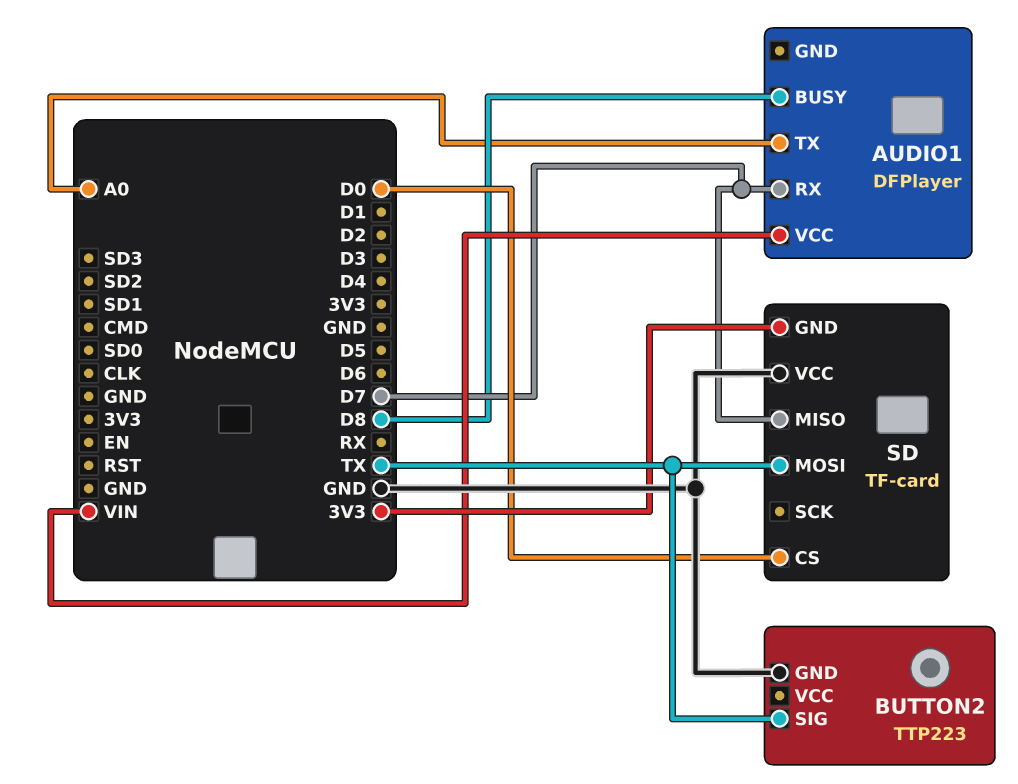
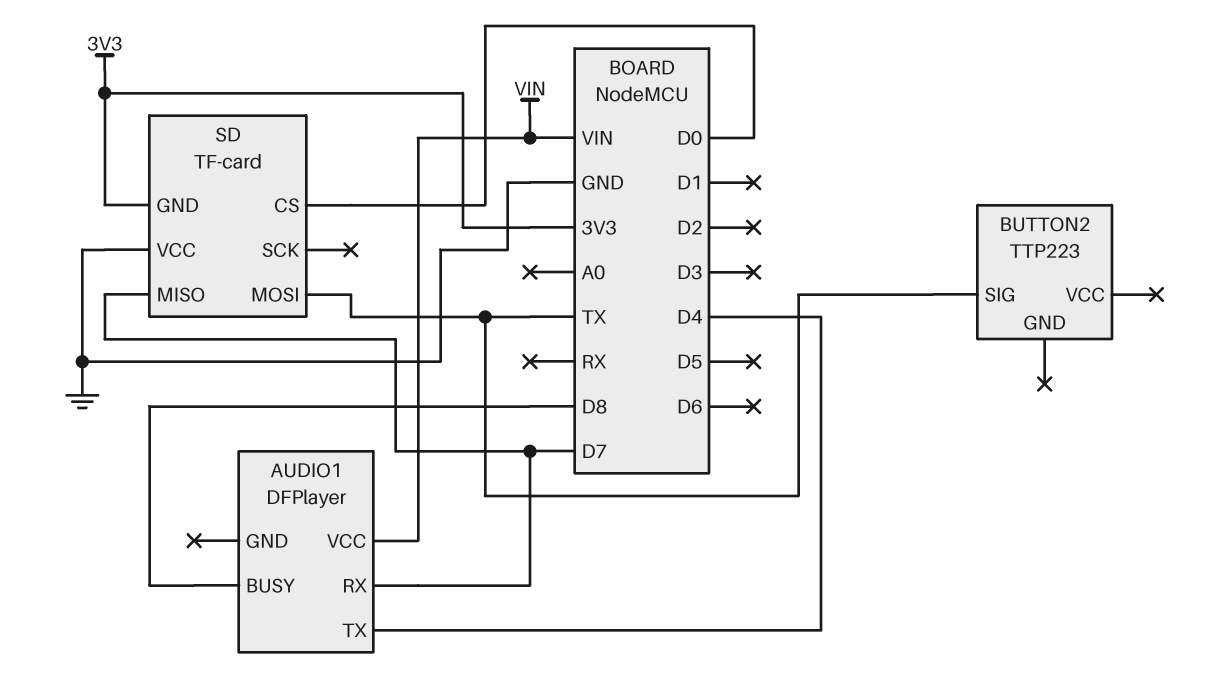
AUDIO1 pin TX: A0 -> D4
BUTTON2 pin GND: GND -> none

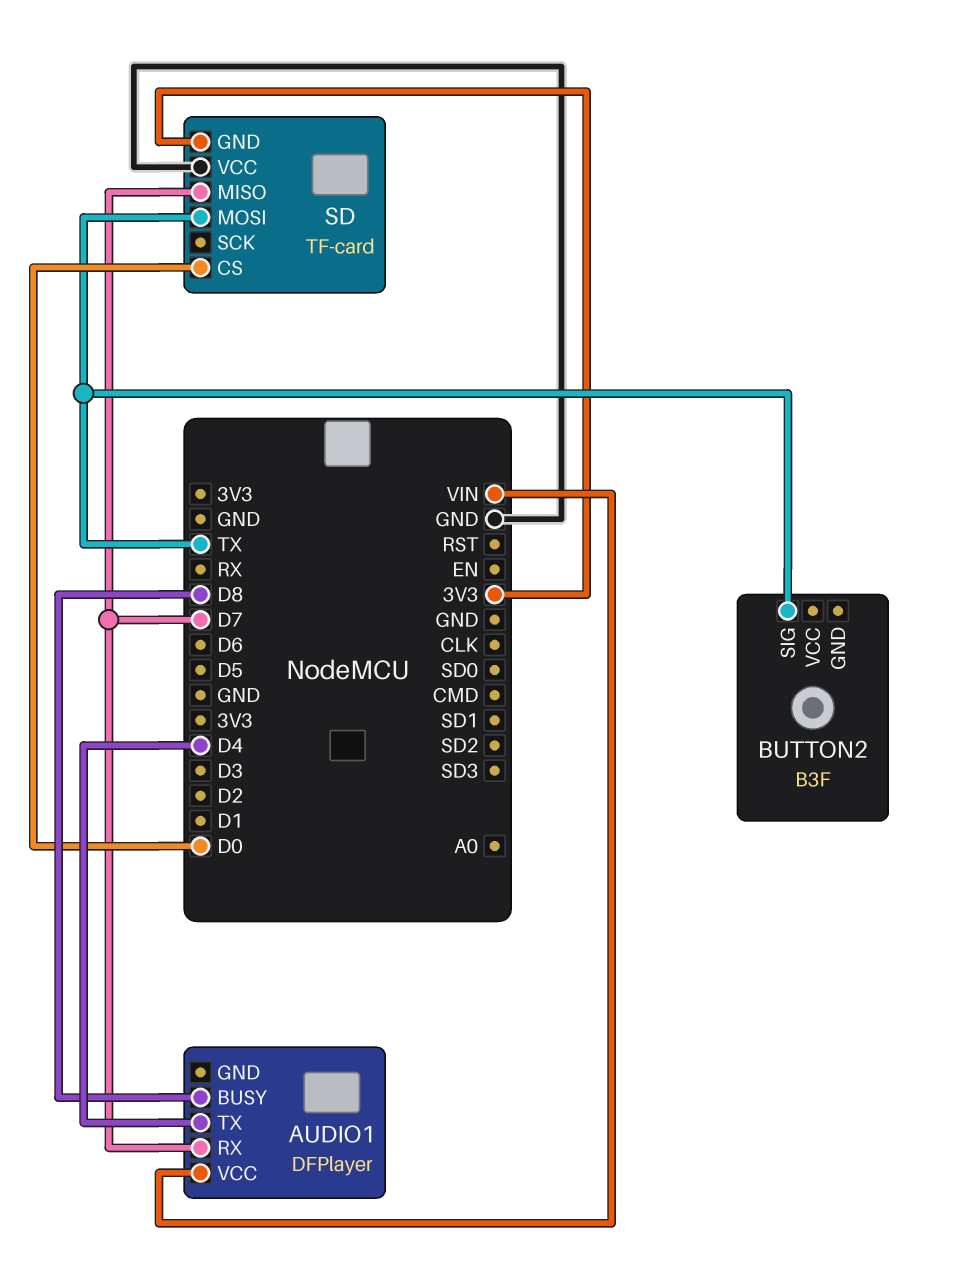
BUTTON2: TTP223 -> B3F

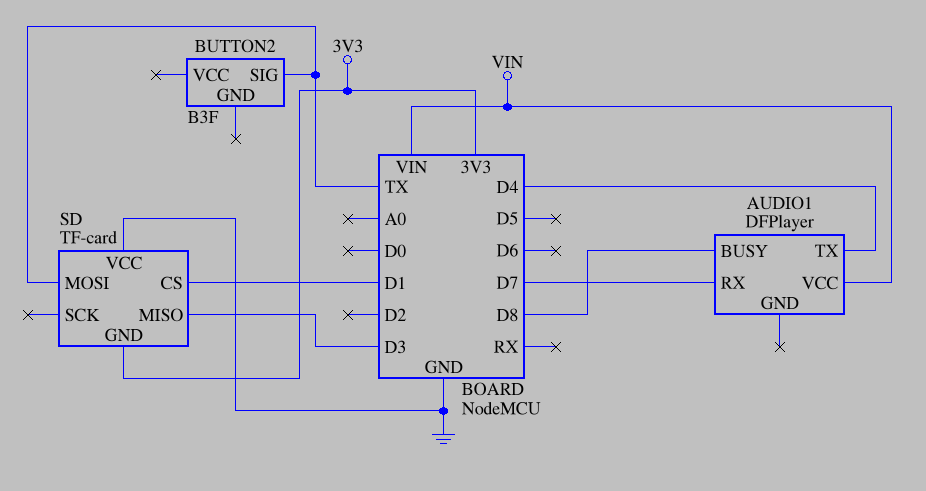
SD pin CS: D0 -> D1
SD pin MISO: D7 -> D3

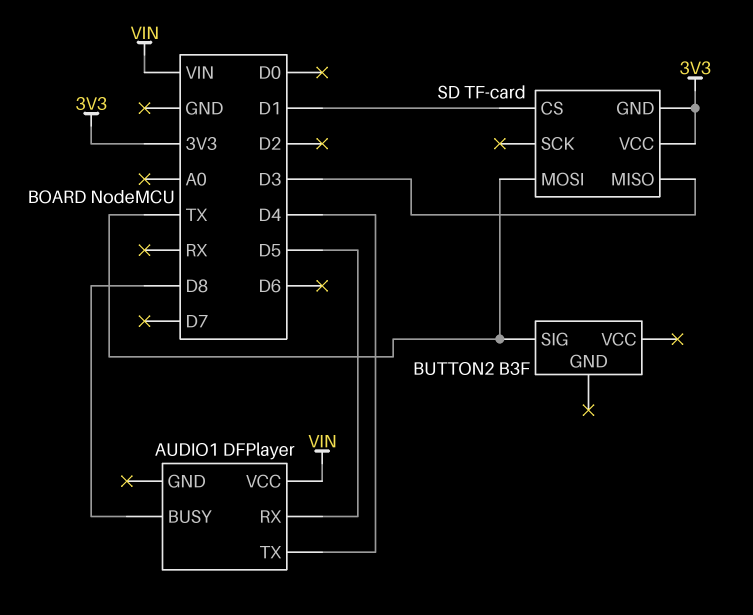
AUDIO1 pin RX: D7 -> D5
SD pin VCC: GND -> 3V3

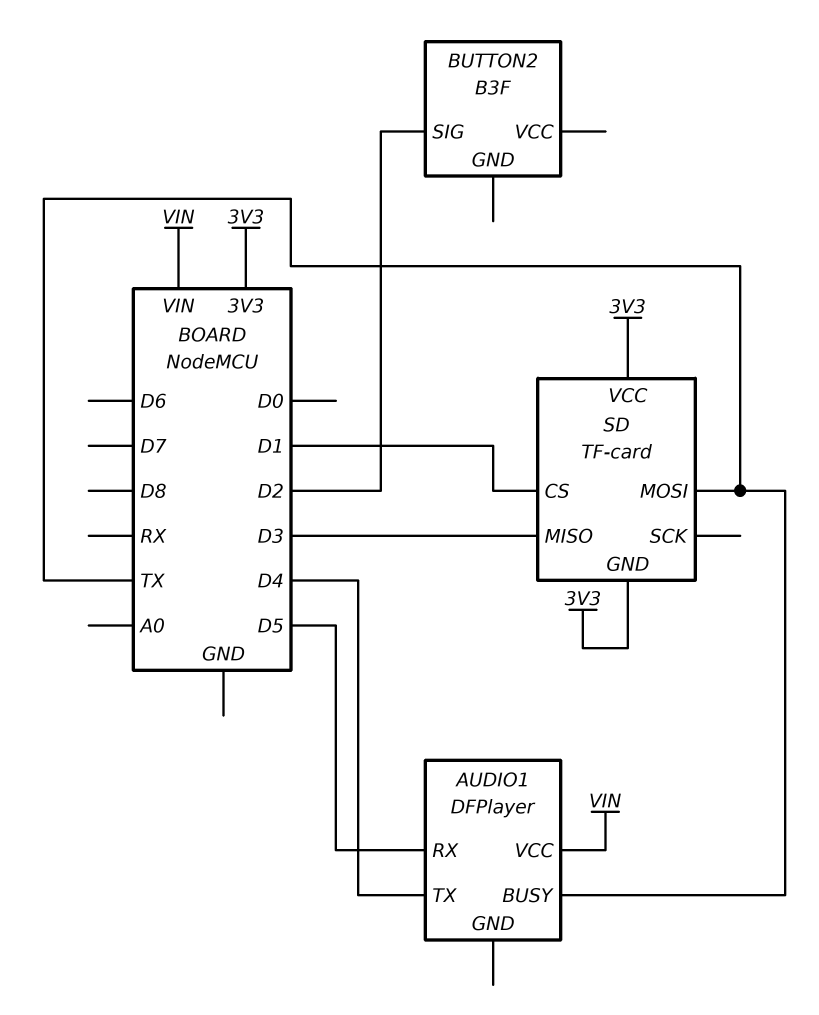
AUDIO1 pin BUSY: D8 -> TX
BUTTON2 pin SIG: TX -> D2

